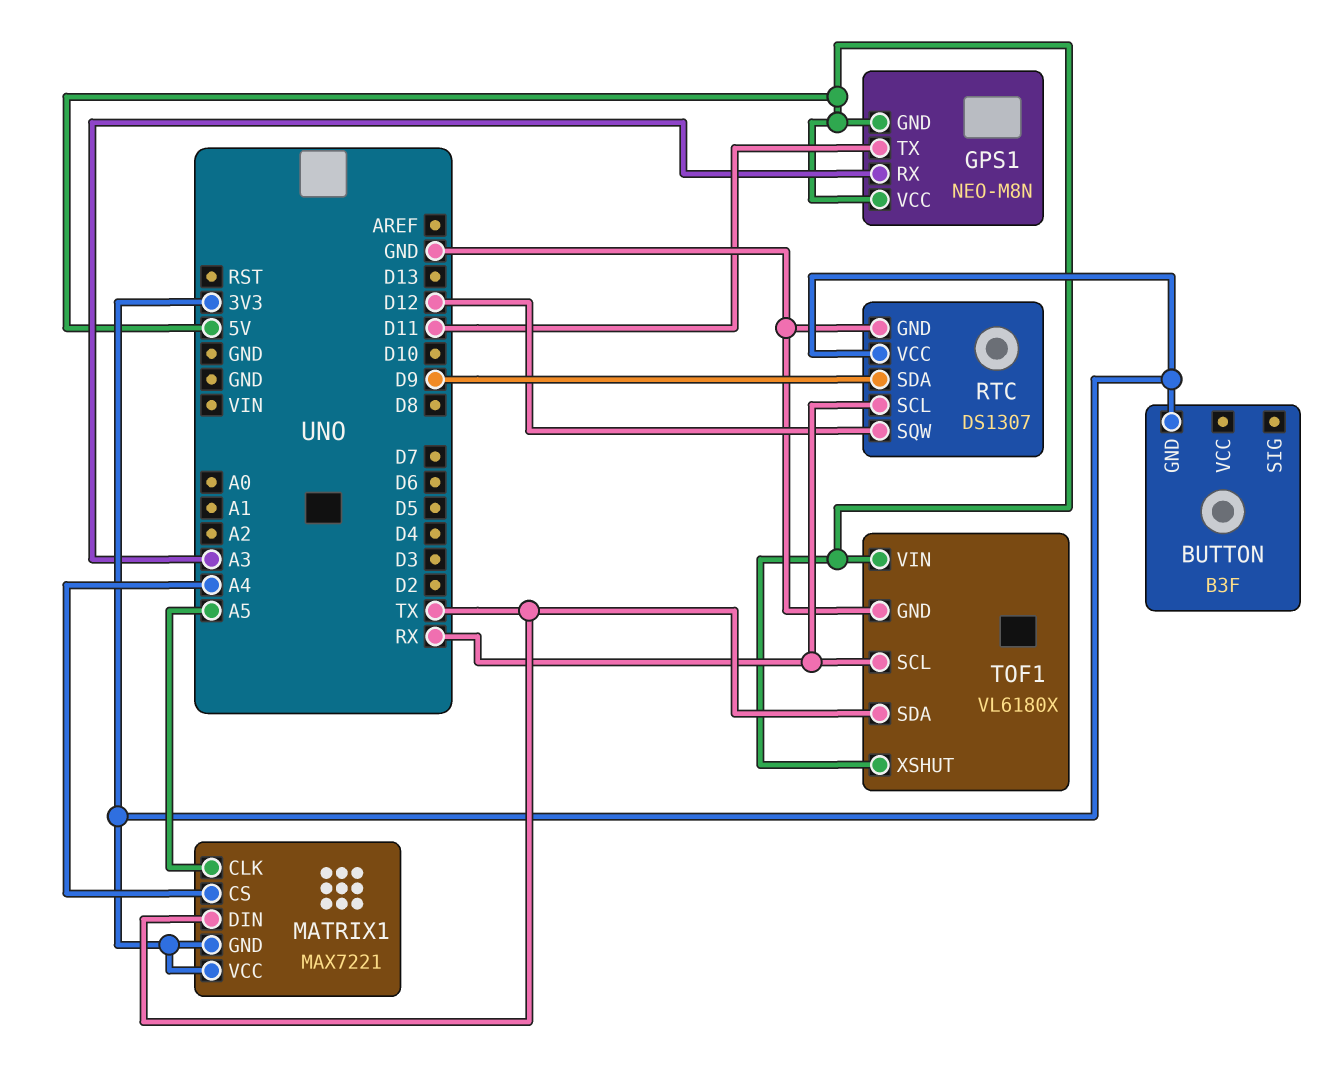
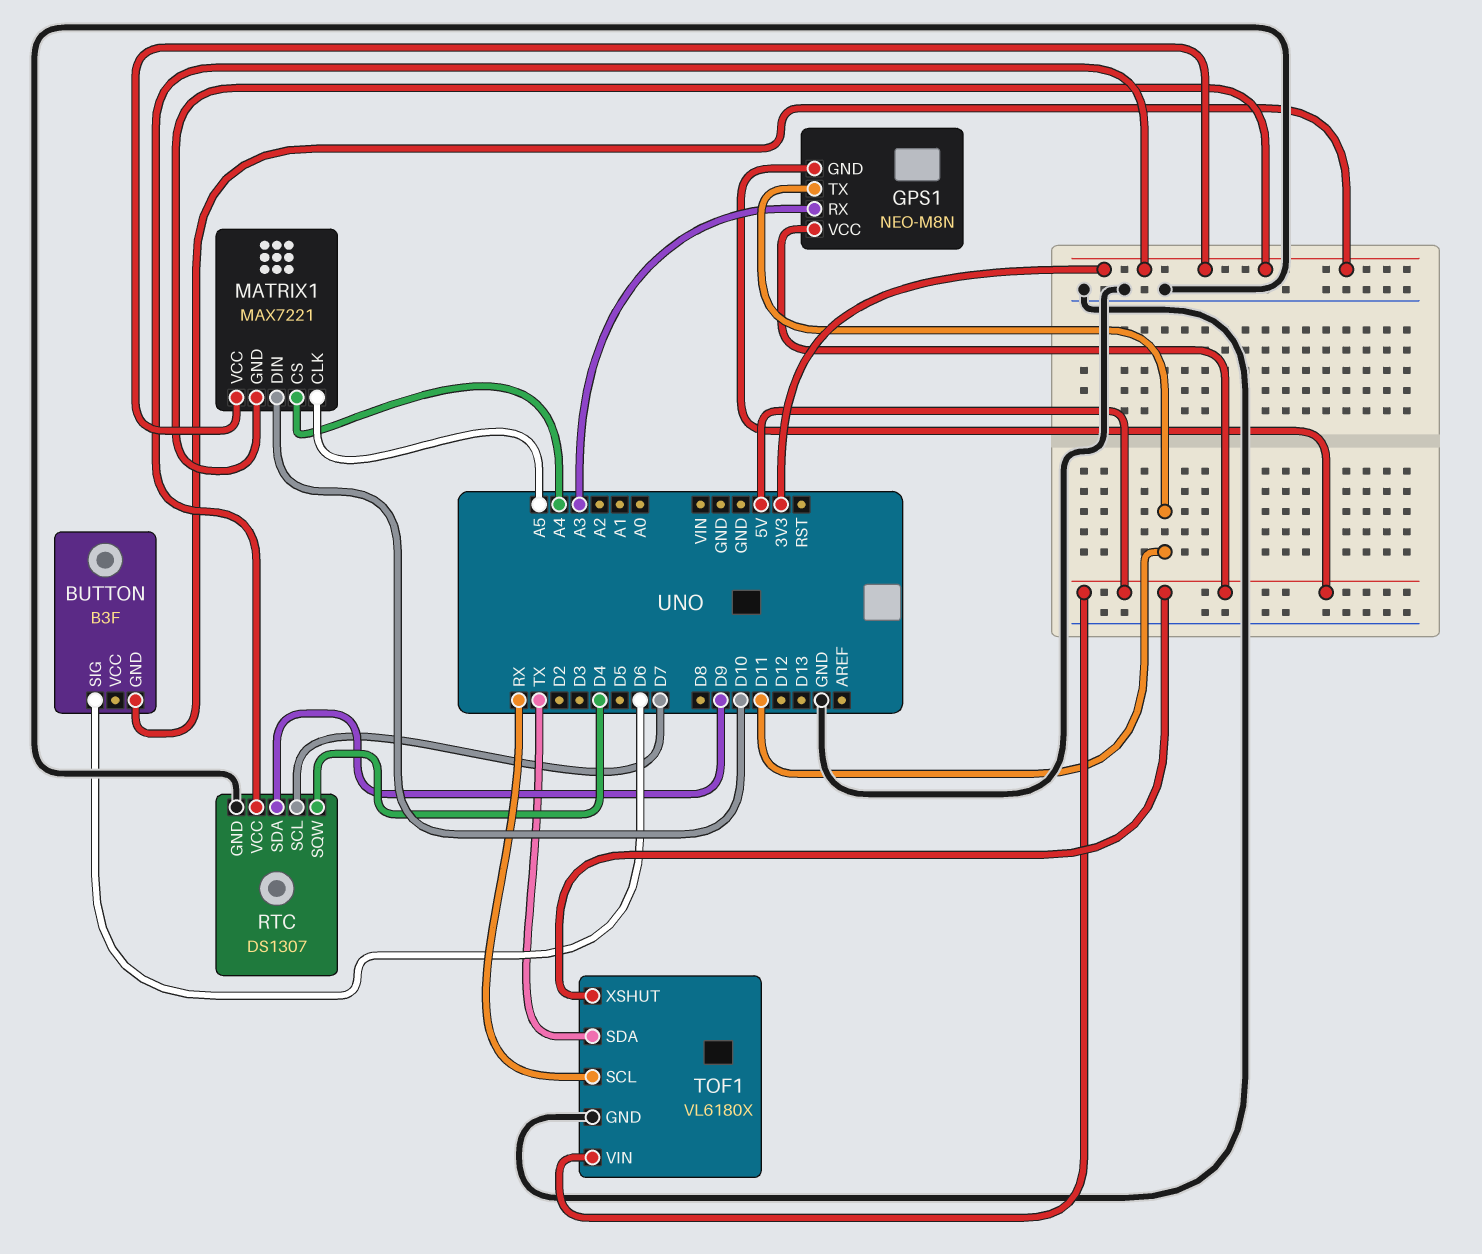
BUTTON pin SIG: none -> D6
MATRIX1 pin DIN: TX -> D10
RTC pin SCL: RX -> D7
RTC pin SQW: D12 -> D4

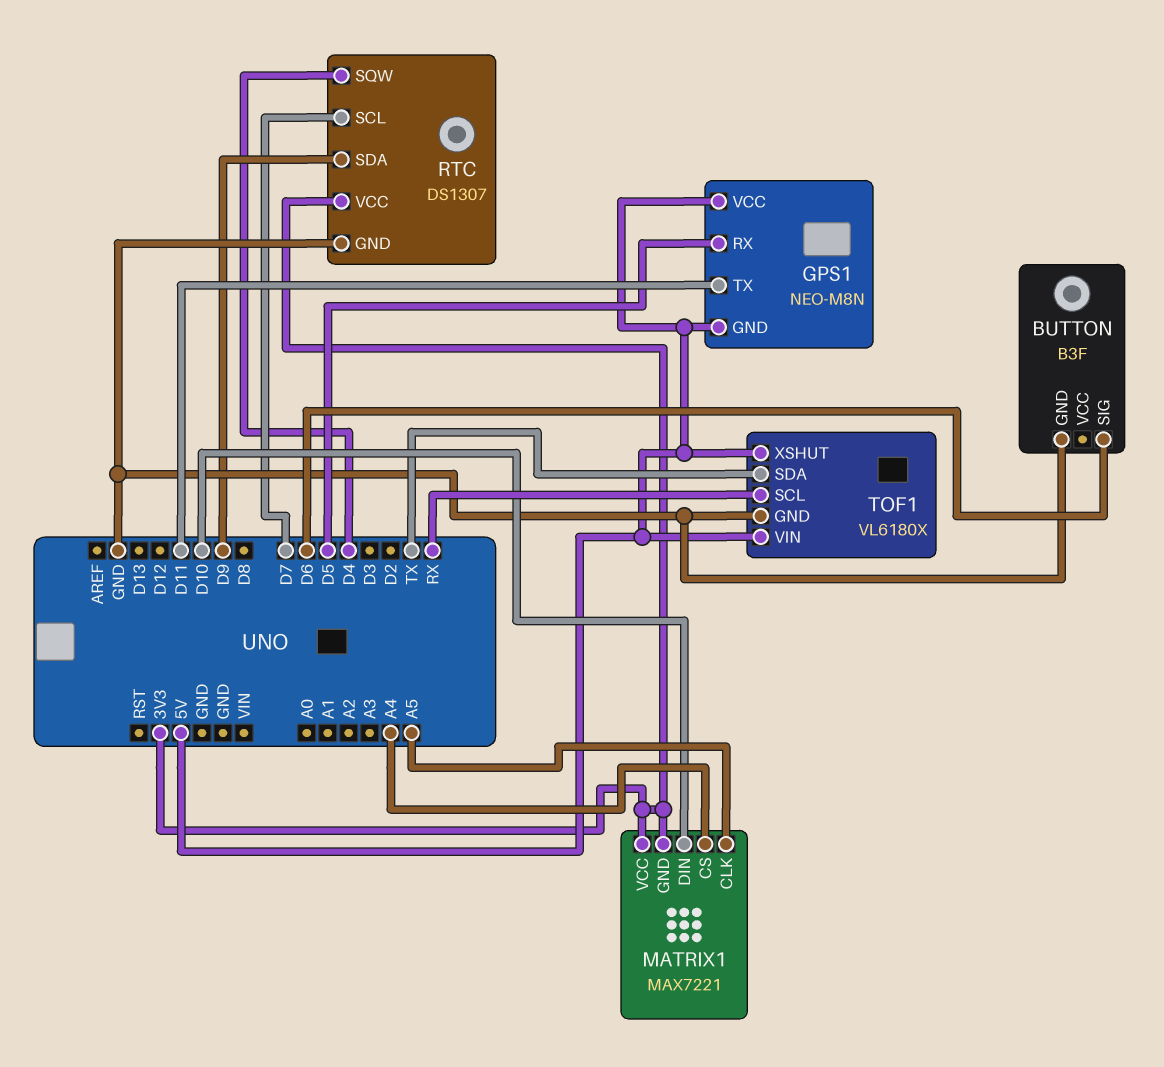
BUTTON pin GND: 3V3 -> GND
GPS1 pin RX: A3 -> D5

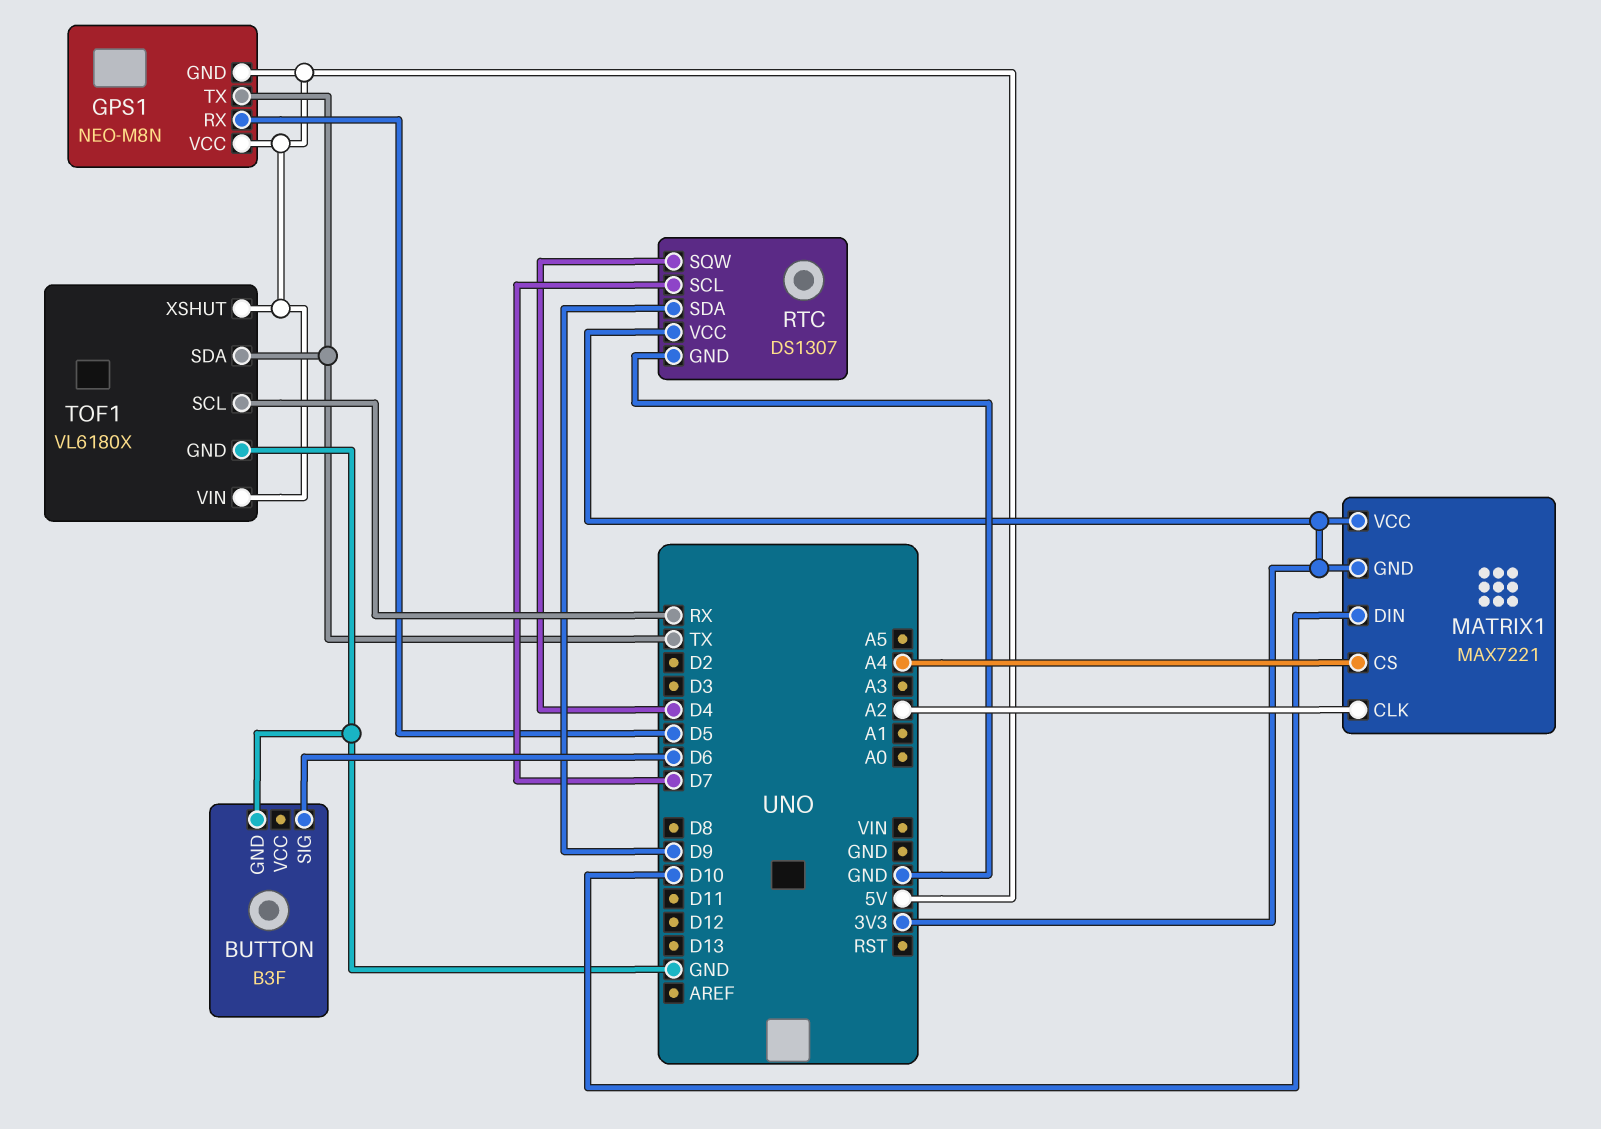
GPS1 pin TX: D11 -> TX
MATRIX1 pin CLK: A5 -> A2

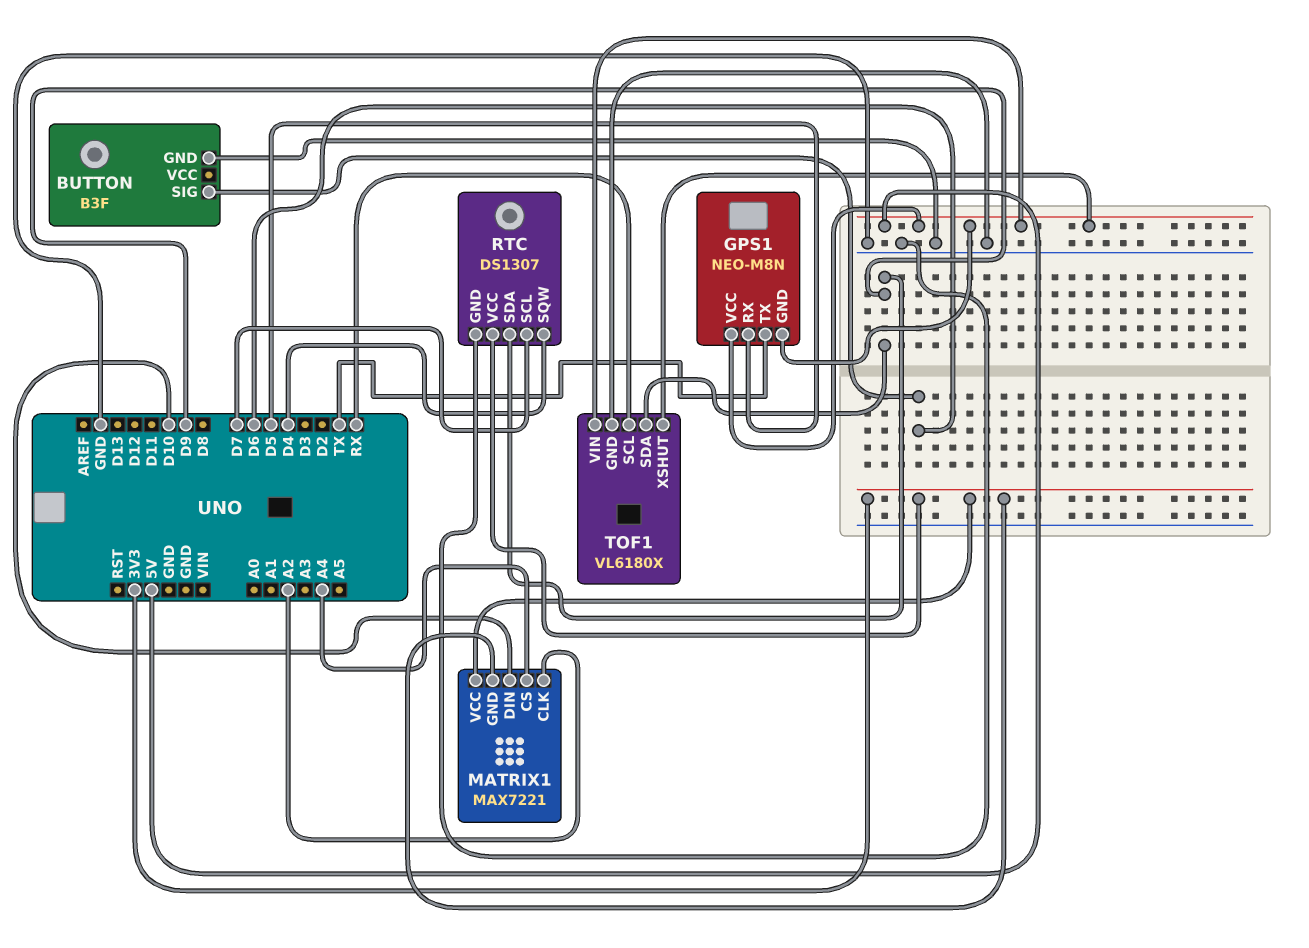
TOF1 pin SDA: TX -> D9

